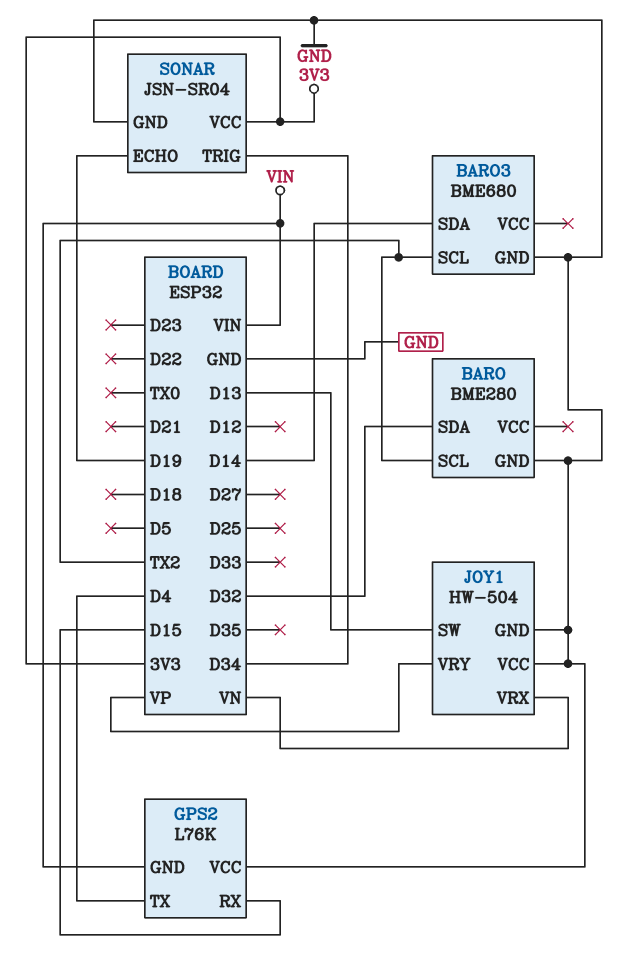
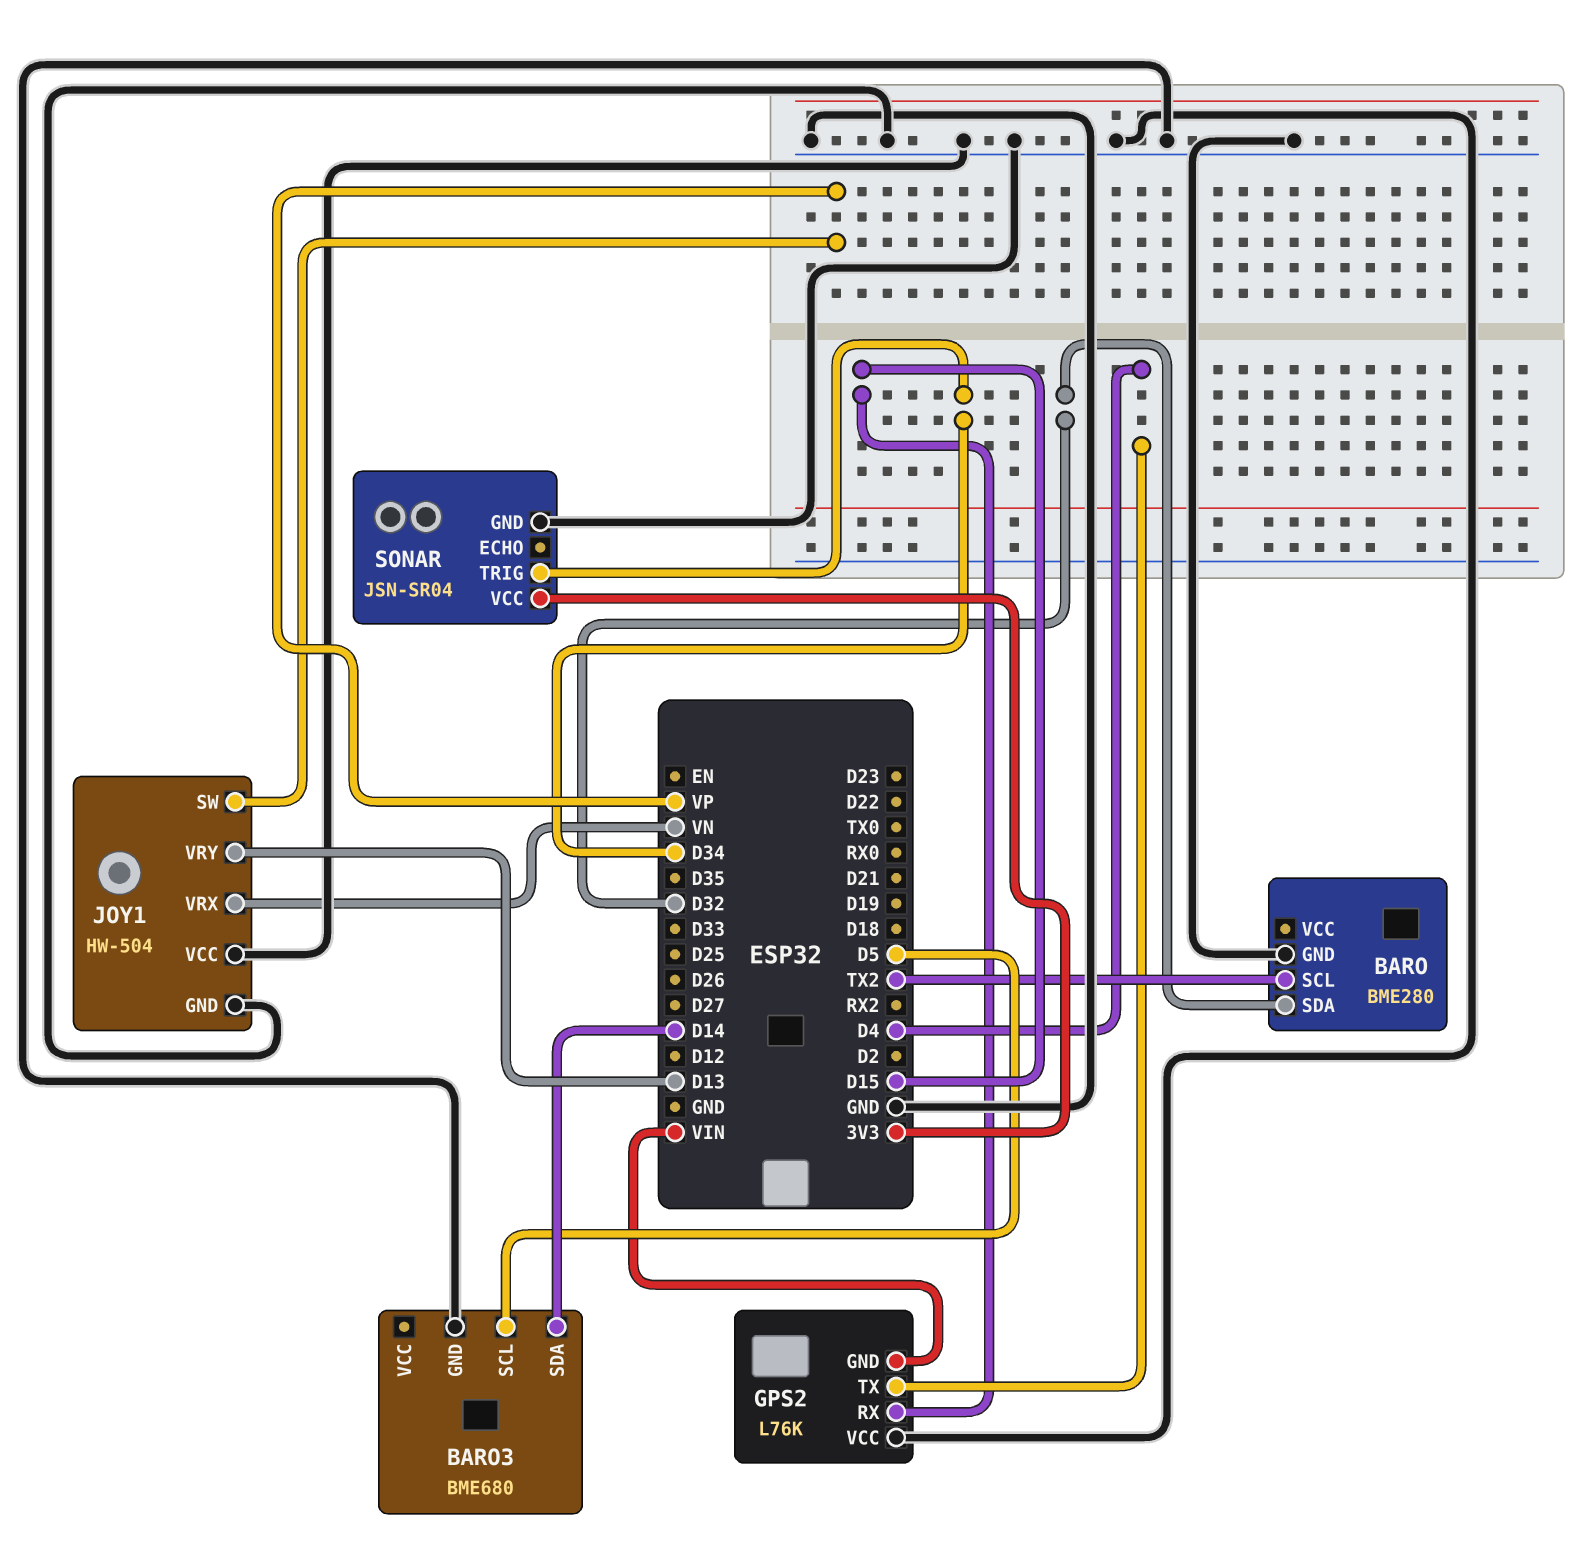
BARO3 pin SCL: TX2 -> D5
JOY1 pin SW: D13 -> VP
JOY1 pin VRY: VP -> D13
SONAR pin ECHO: D19 -> none

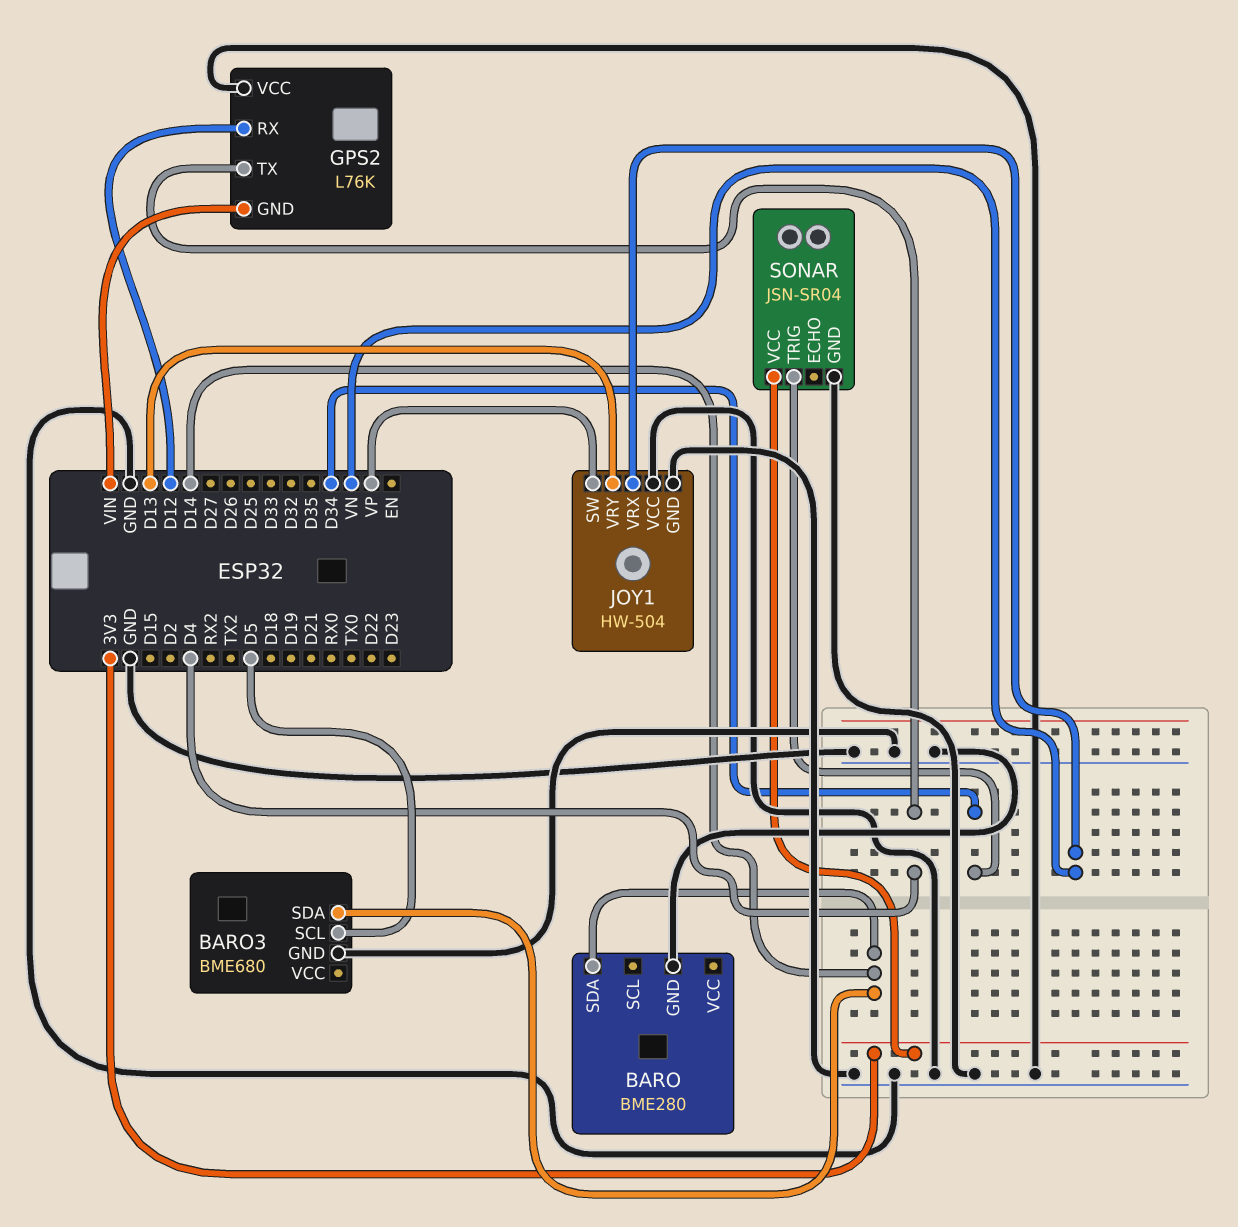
BARO pin SCL: TX2 -> none
BARO pin SDA: D32 -> D14
GPS2 pin RX: D15 -> D12

